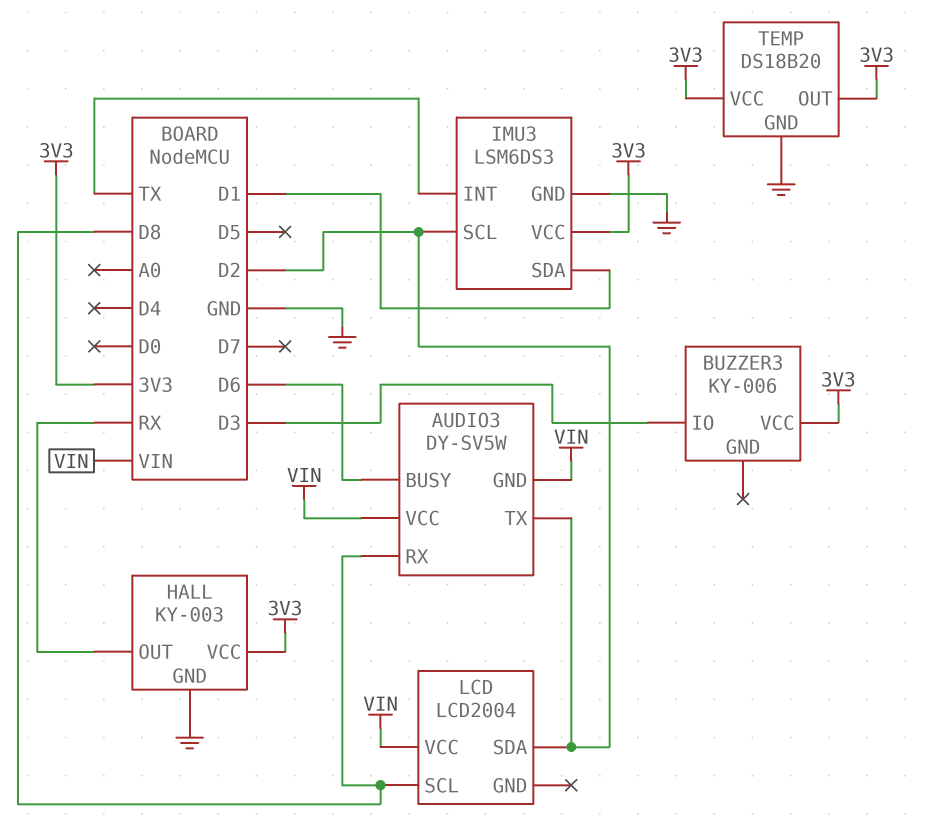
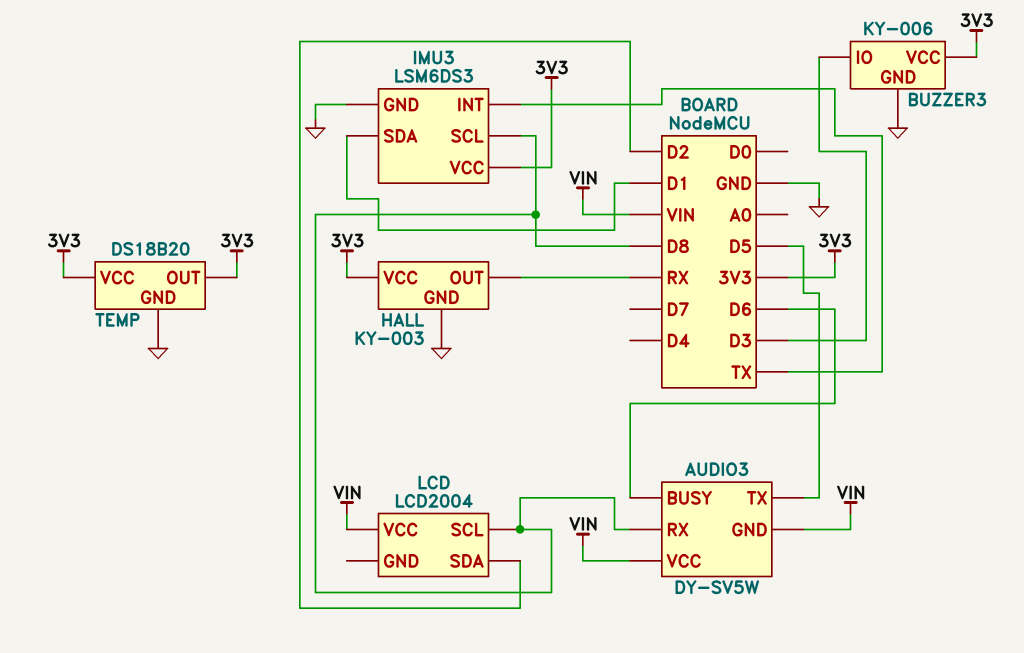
AUDIO3 pin TX: D2 -> D5
BUZZER3 pin GND: none -> GND
IMU3 pin SCL: D2 -> D8

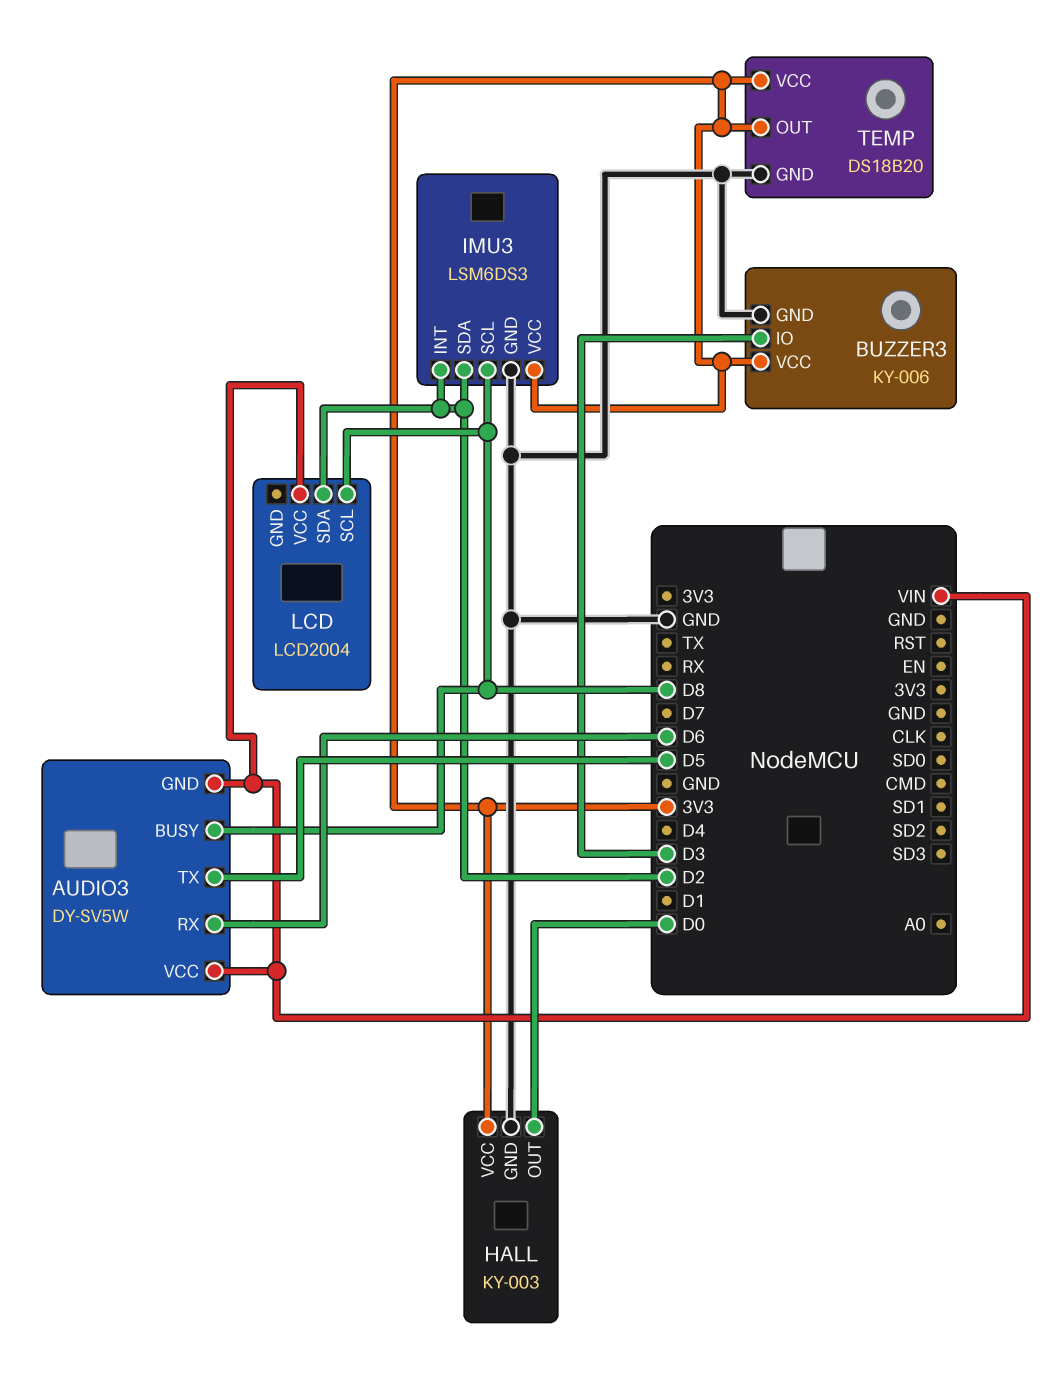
AUDIO3 pin BUSY: D6 -> D8
AUDIO3 pin RX: D8 -> D6
HALL pin OUT: RX -> D0
IMU3 pin INT: TX -> D2
IMU3 pin SDA: D1 -> D2

